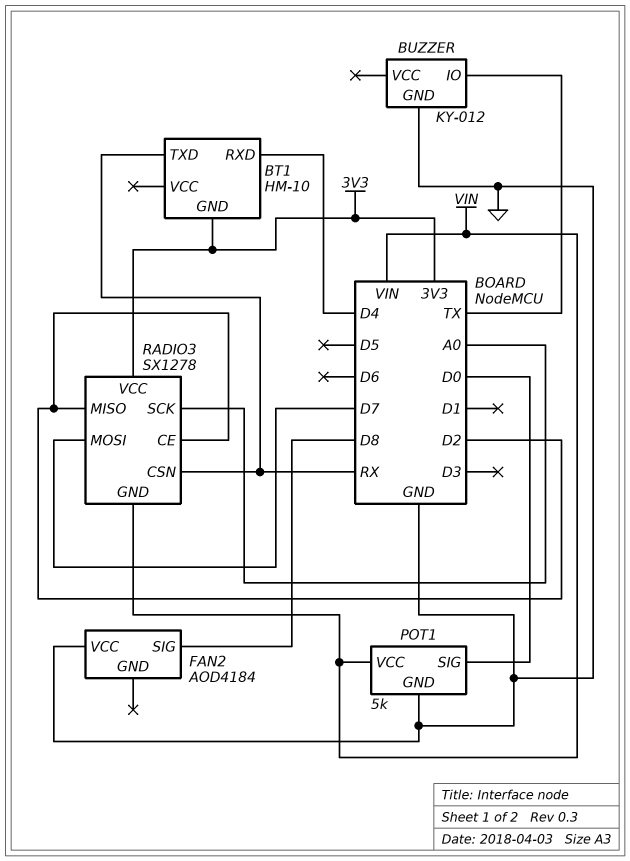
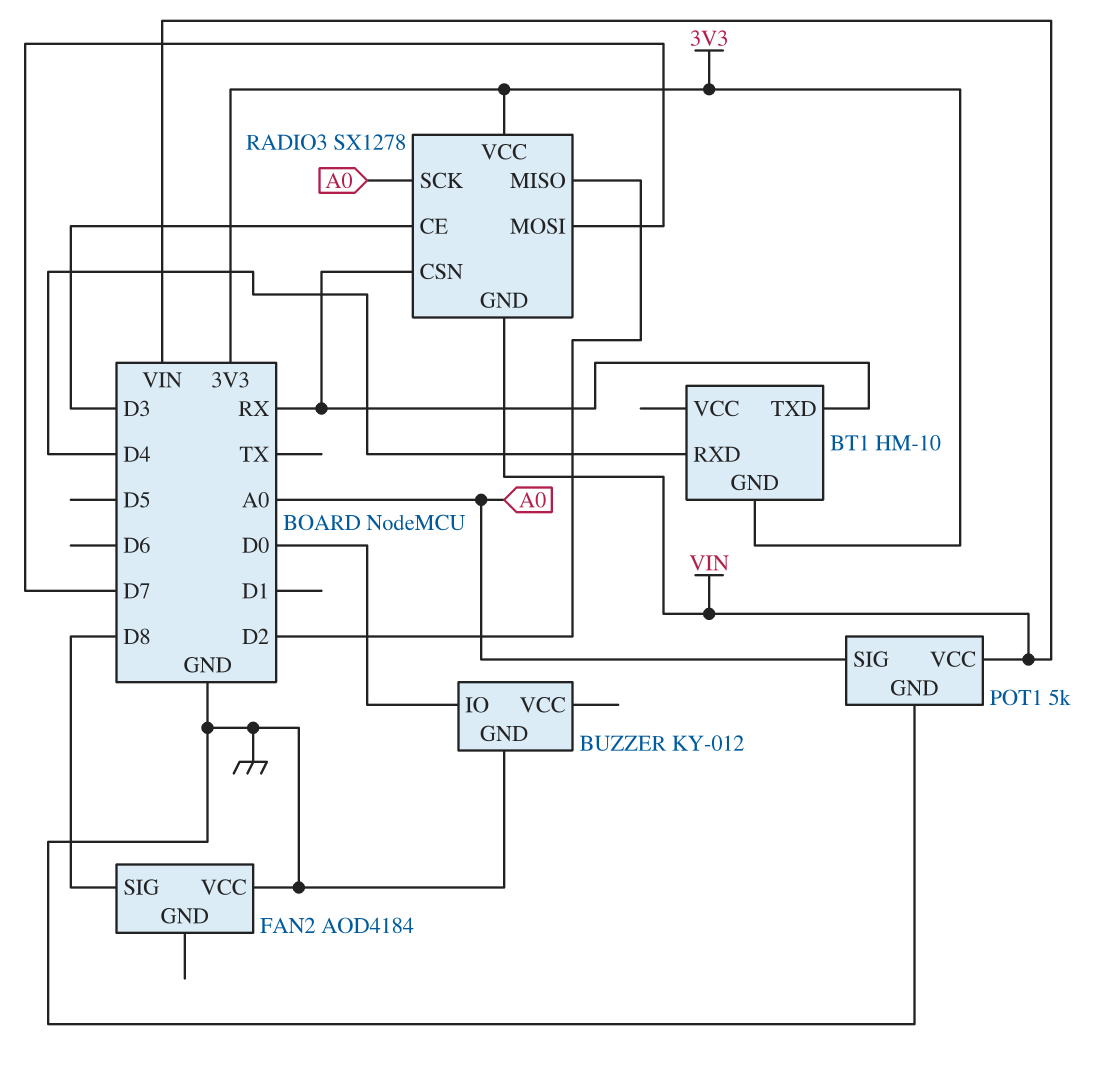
BUZZER pin IO: TX -> D0
POT1 pin SIG: D0 -> A0
RADIO3 pin CE: D2 -> D3

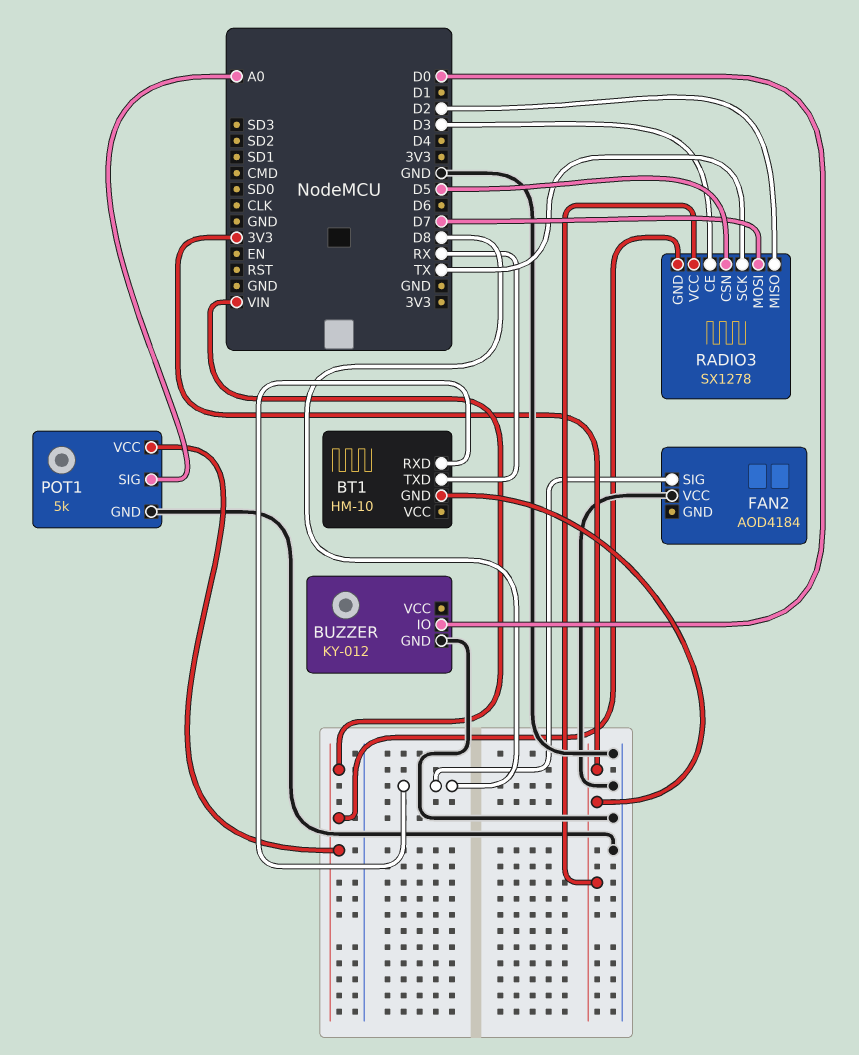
BT1 pin RXD: D4 -> D8
RADIO3 pin CSN: RX -> D5
RADIO3 pin SCK: A0 -> TX

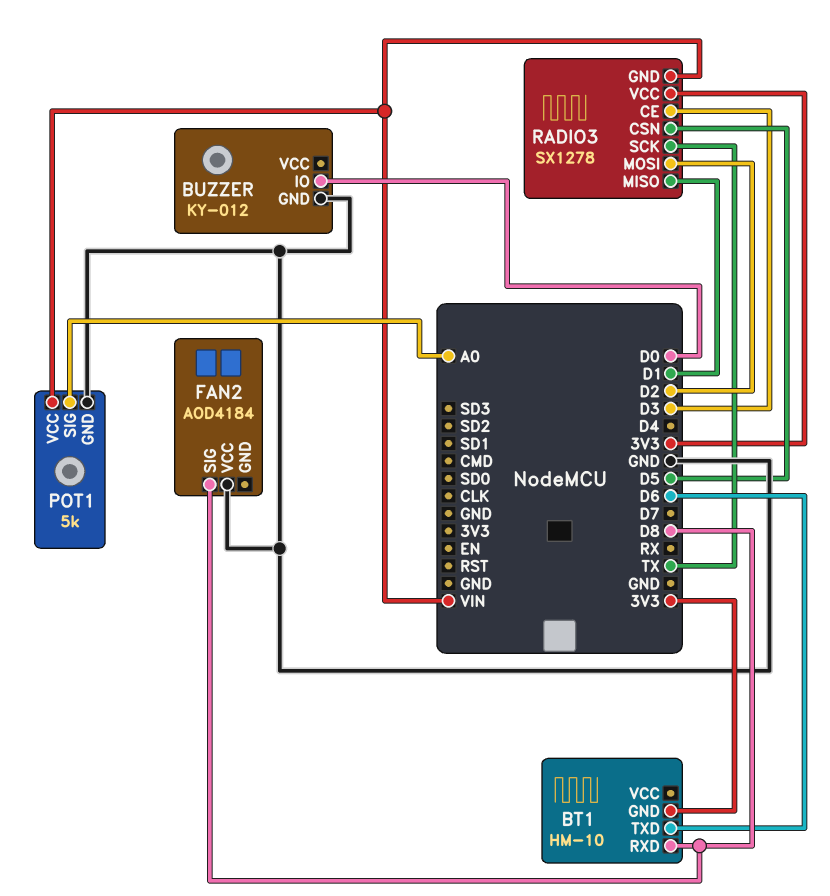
BT1 pin TXD: RX -> D6
RADIO3 pin MISO: D2 -> D1
RADIO3 pin MOSI: D7 -> D2

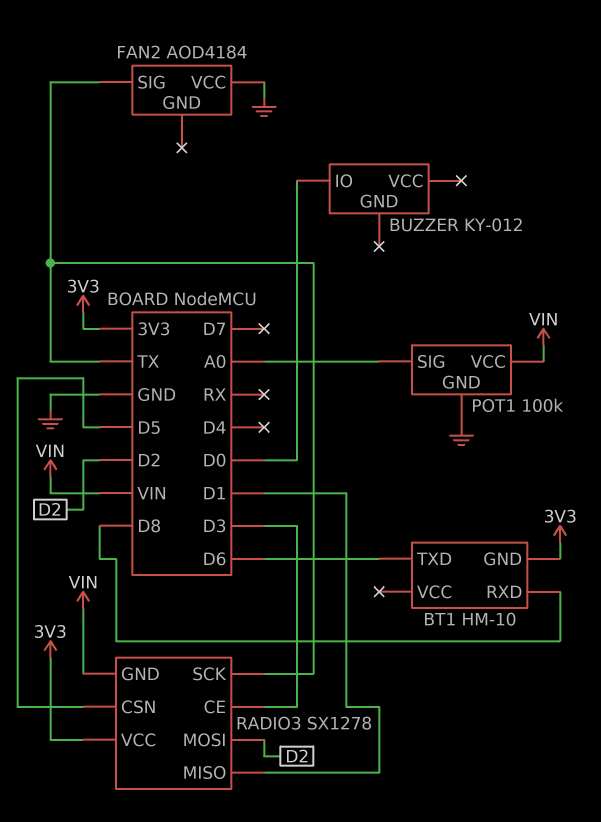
BUZZER pin GND: GND -> none
FAN2 pin SIG: D8 -> TX
POT1: 5k -> 100k

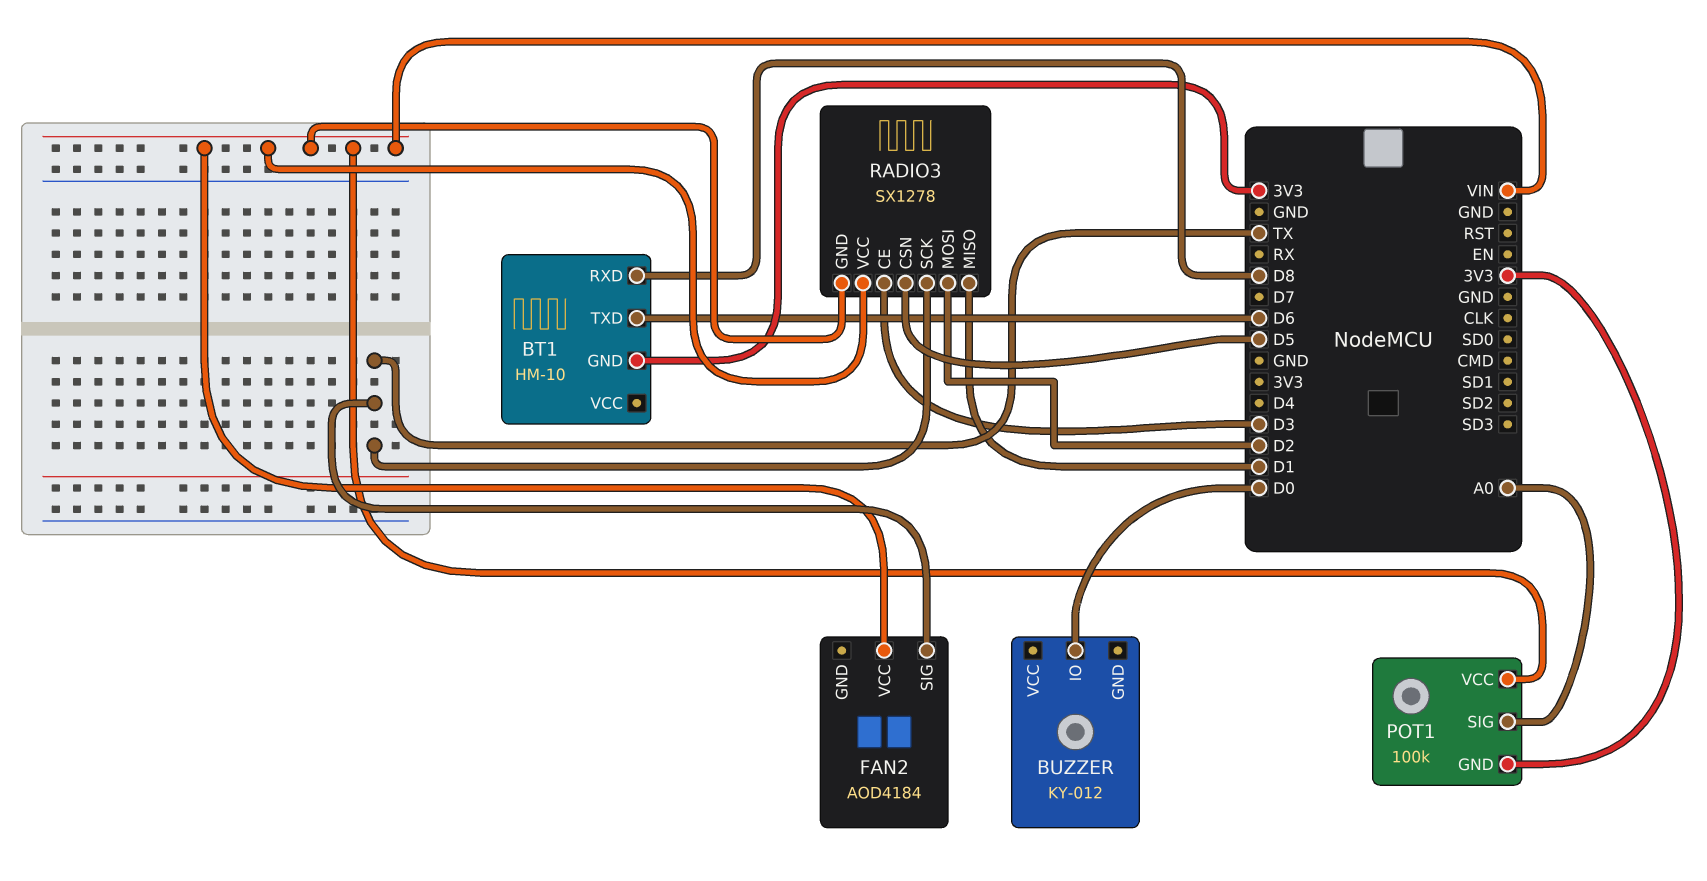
FAN2 pin VCC: GND -> VIN
POT1 pin GND: GND -> 3V3
RADIO3 pin VCC: 3V3 -> VIN

